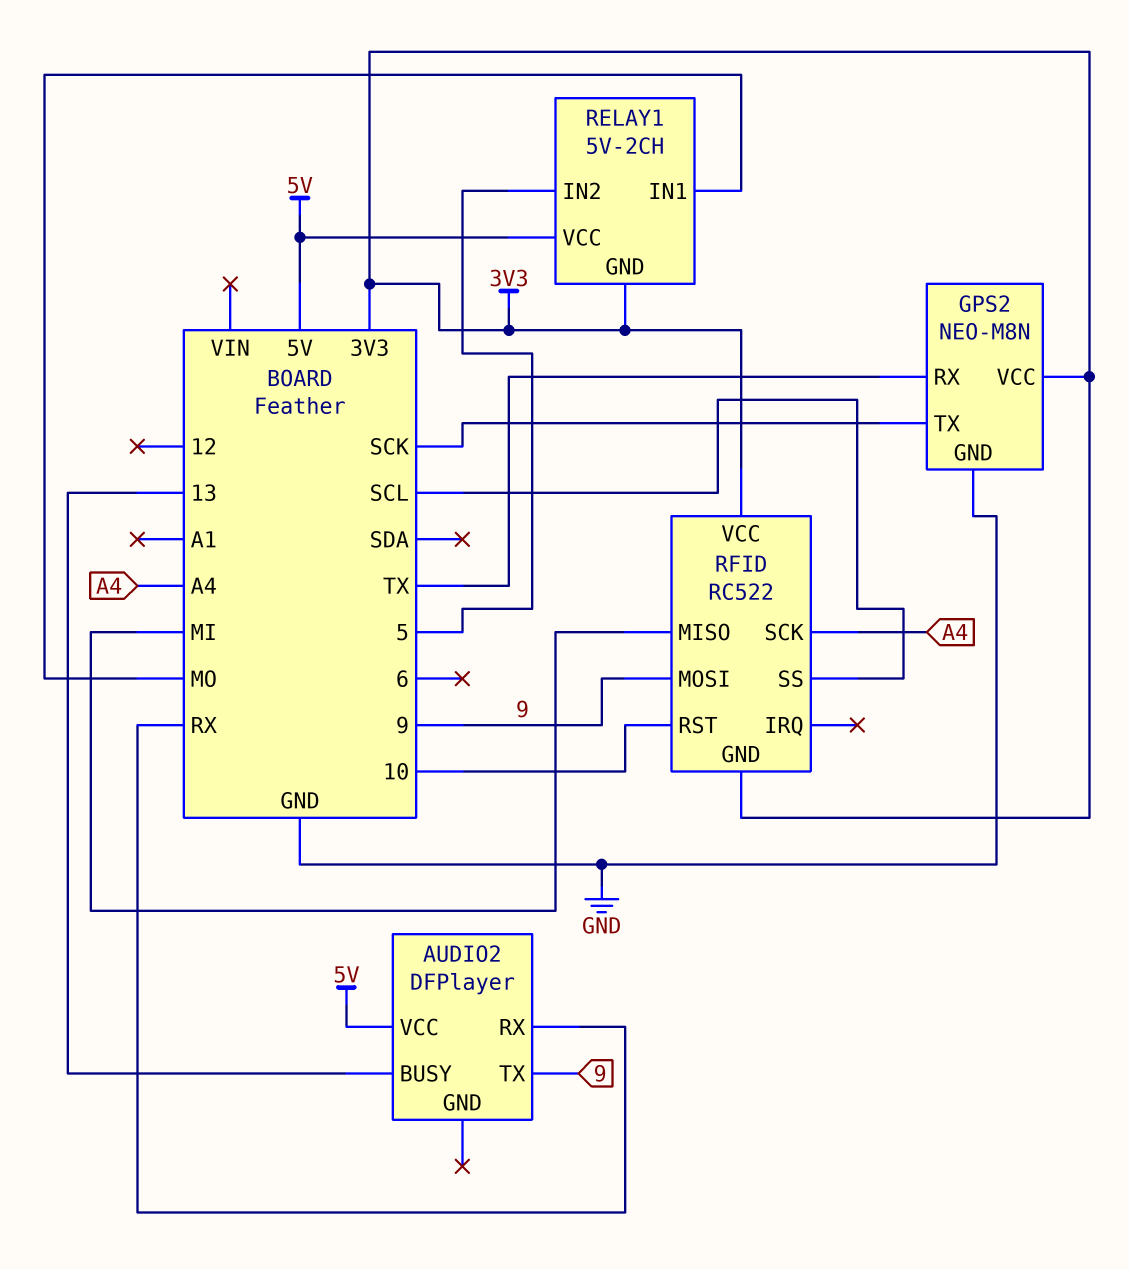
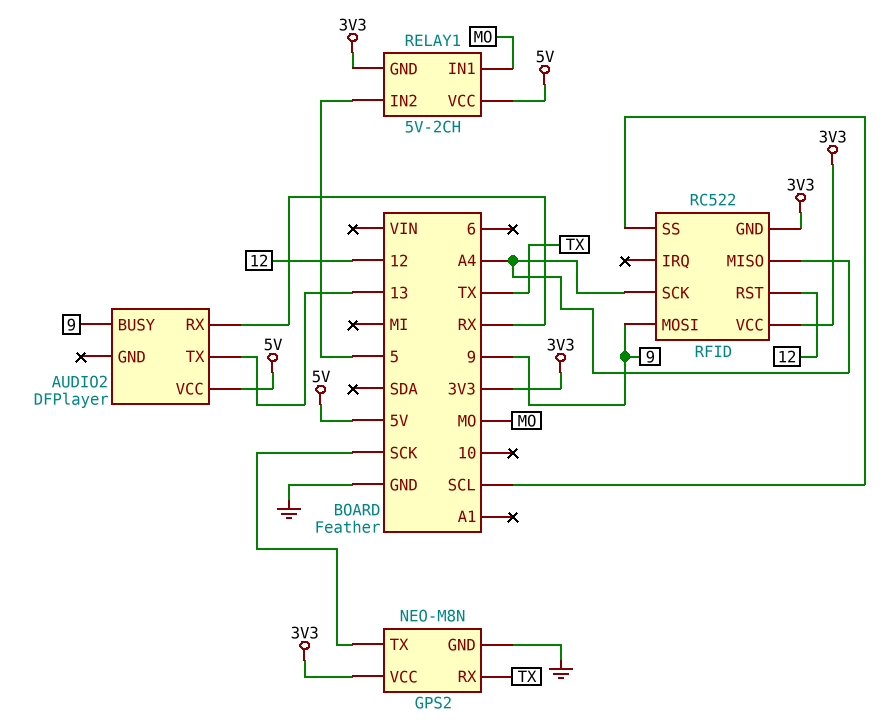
AUDIO2 pin BUSY: 13 -> 9
AUDIO2 pin TX: 9 -> 13
RFID pin MISO: MI -> A4
RFID pin RST: 10 -> 12

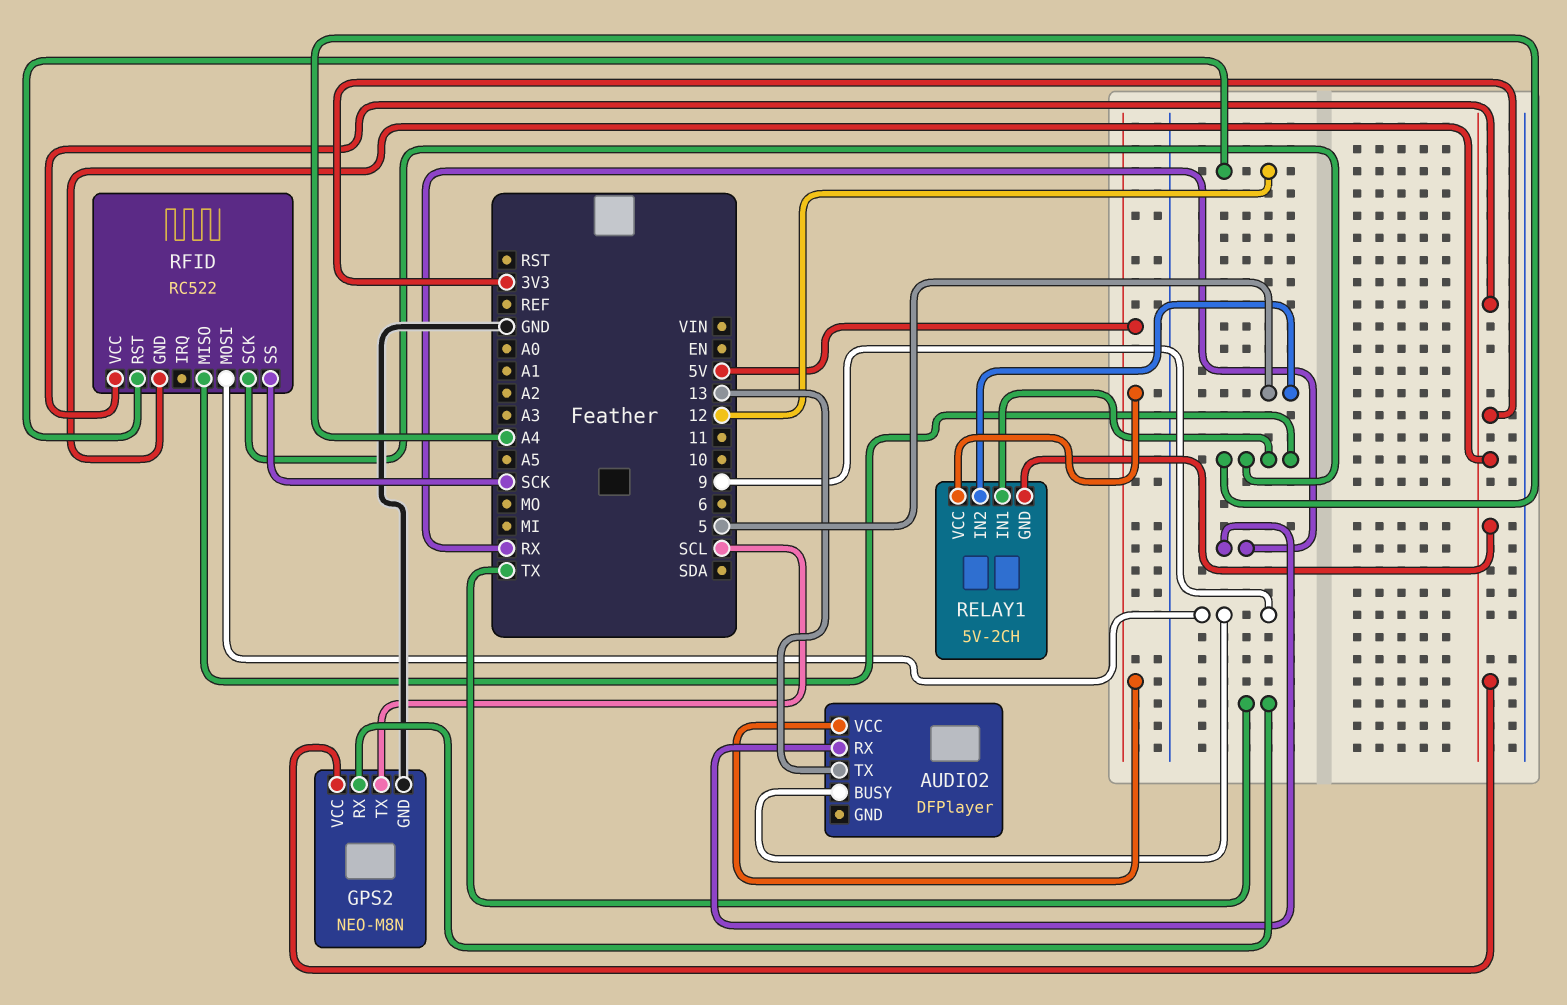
GPS2 pin TX: SCK -> SCL
RELAY1 pin IN1: MO -> A4
RFID pin SS: SCL -> SCK

